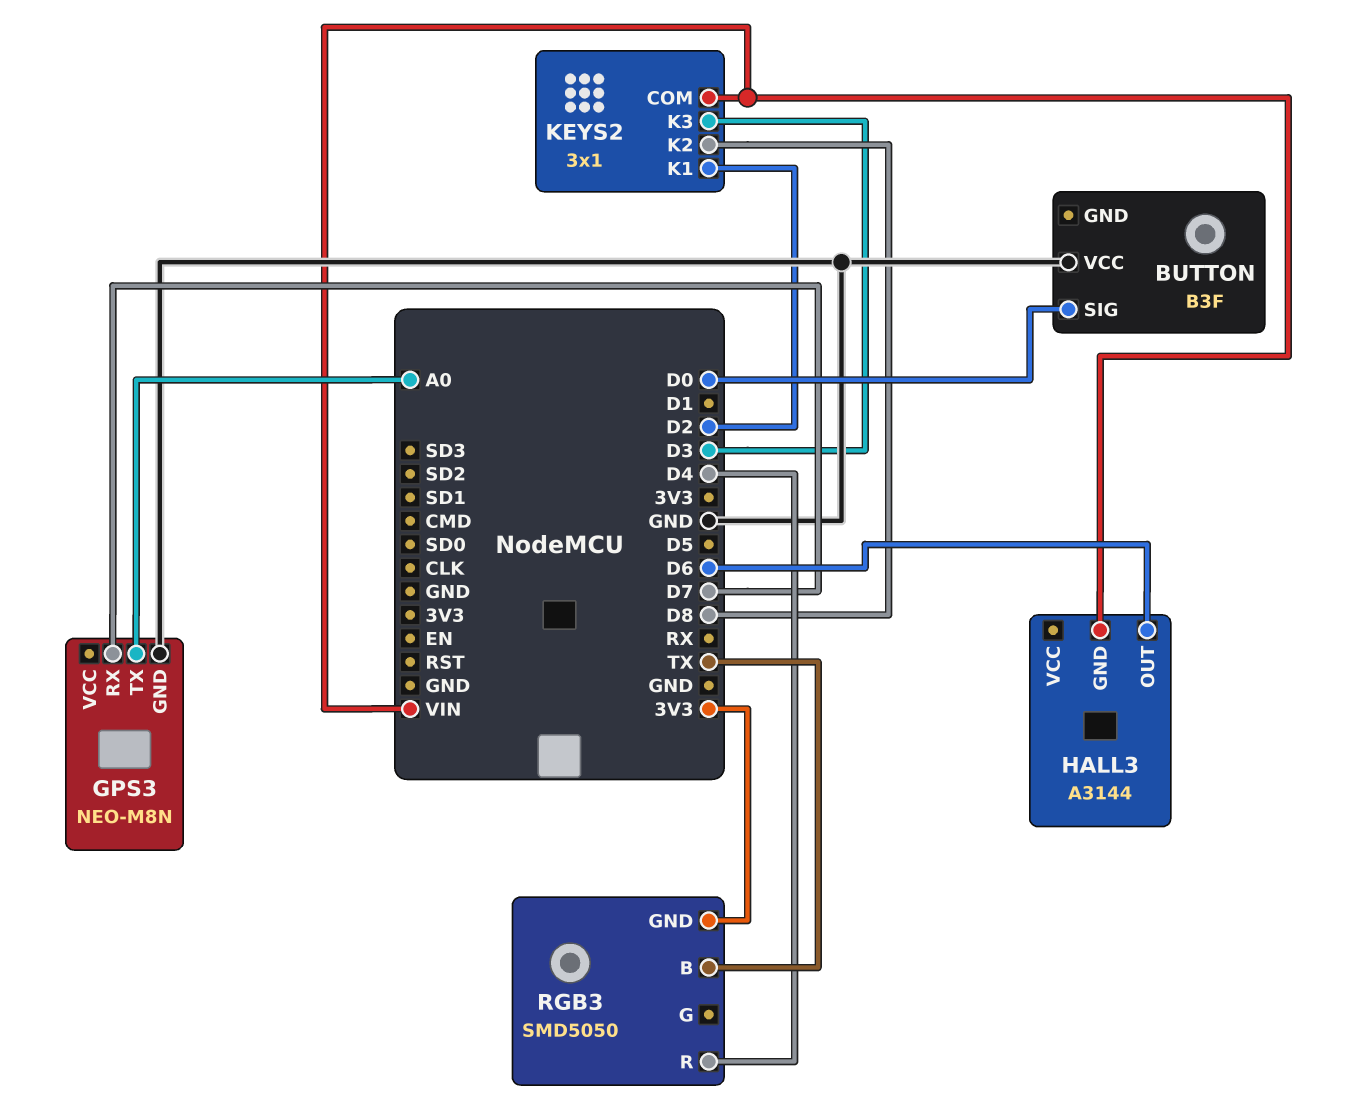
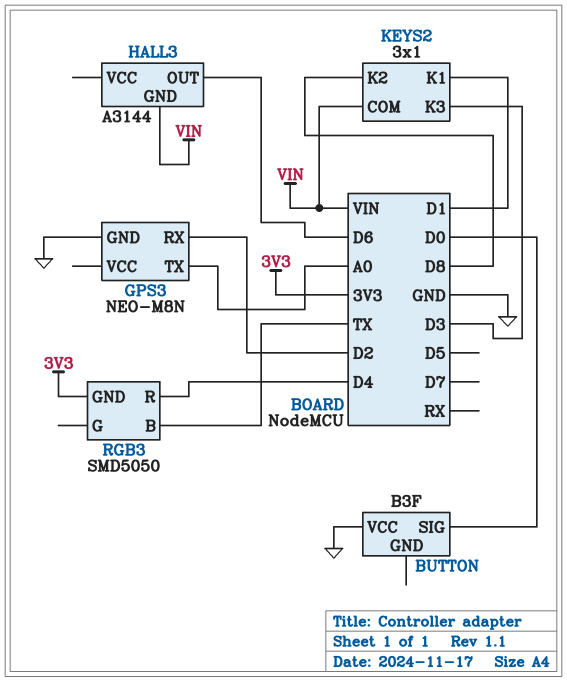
GPS3 pin RX: D7 -> D2
KEYS2 pin K1: D2 -> D1

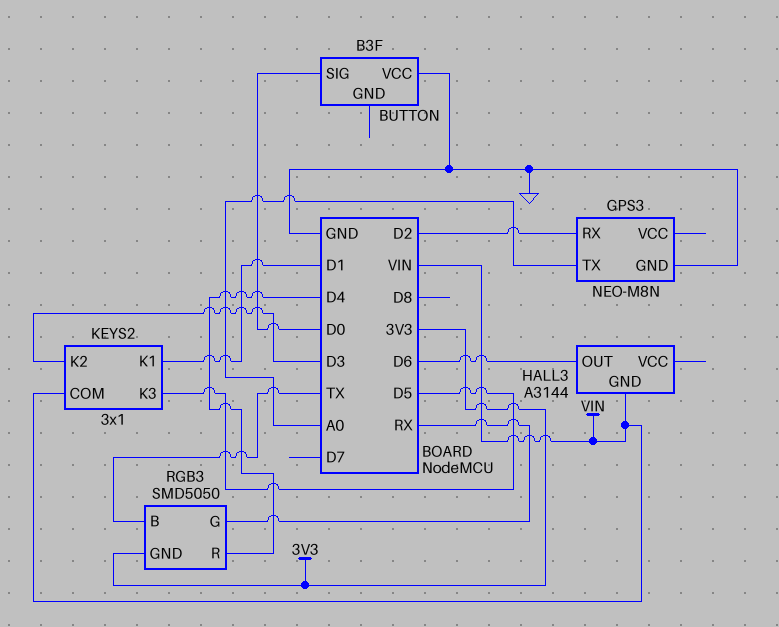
KEYS2 pin K2: D8 -> D3
KEYS2 pin K3: D3 -> D5
RGB3 pin G: none -> RX

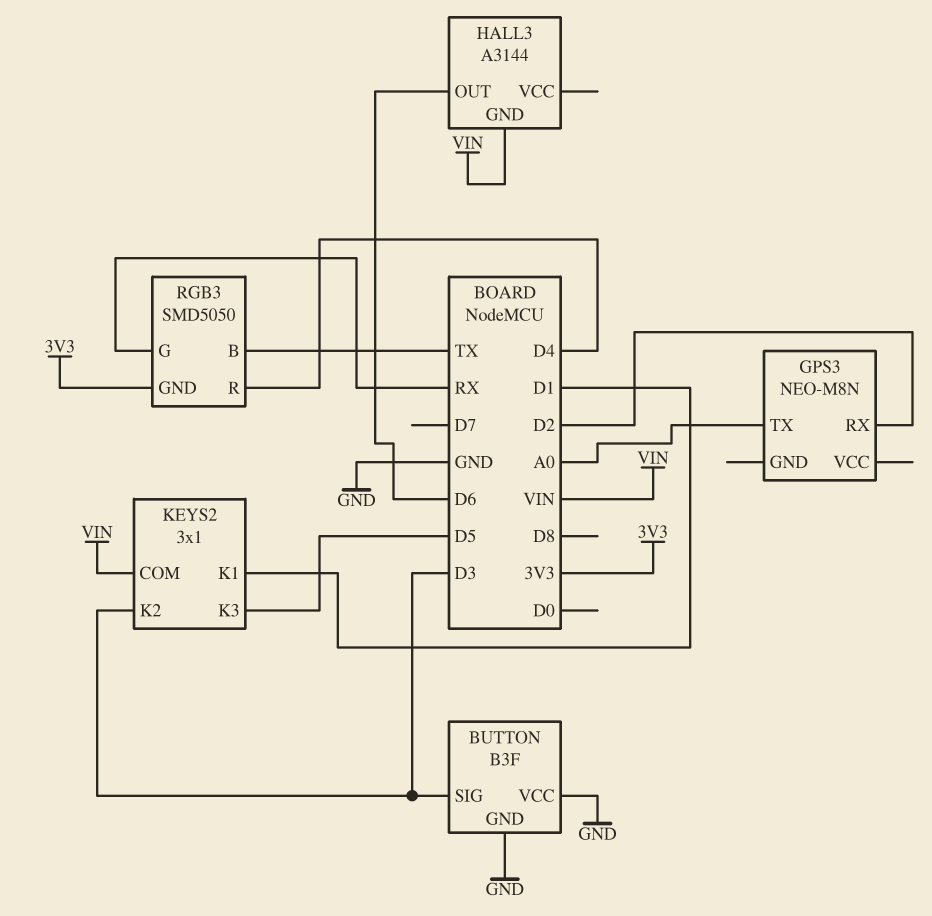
BUTTON pin GND: none -> GND
BUTTON pin SIG: D0 -> D3
GPS3 pin GND: GND -> none

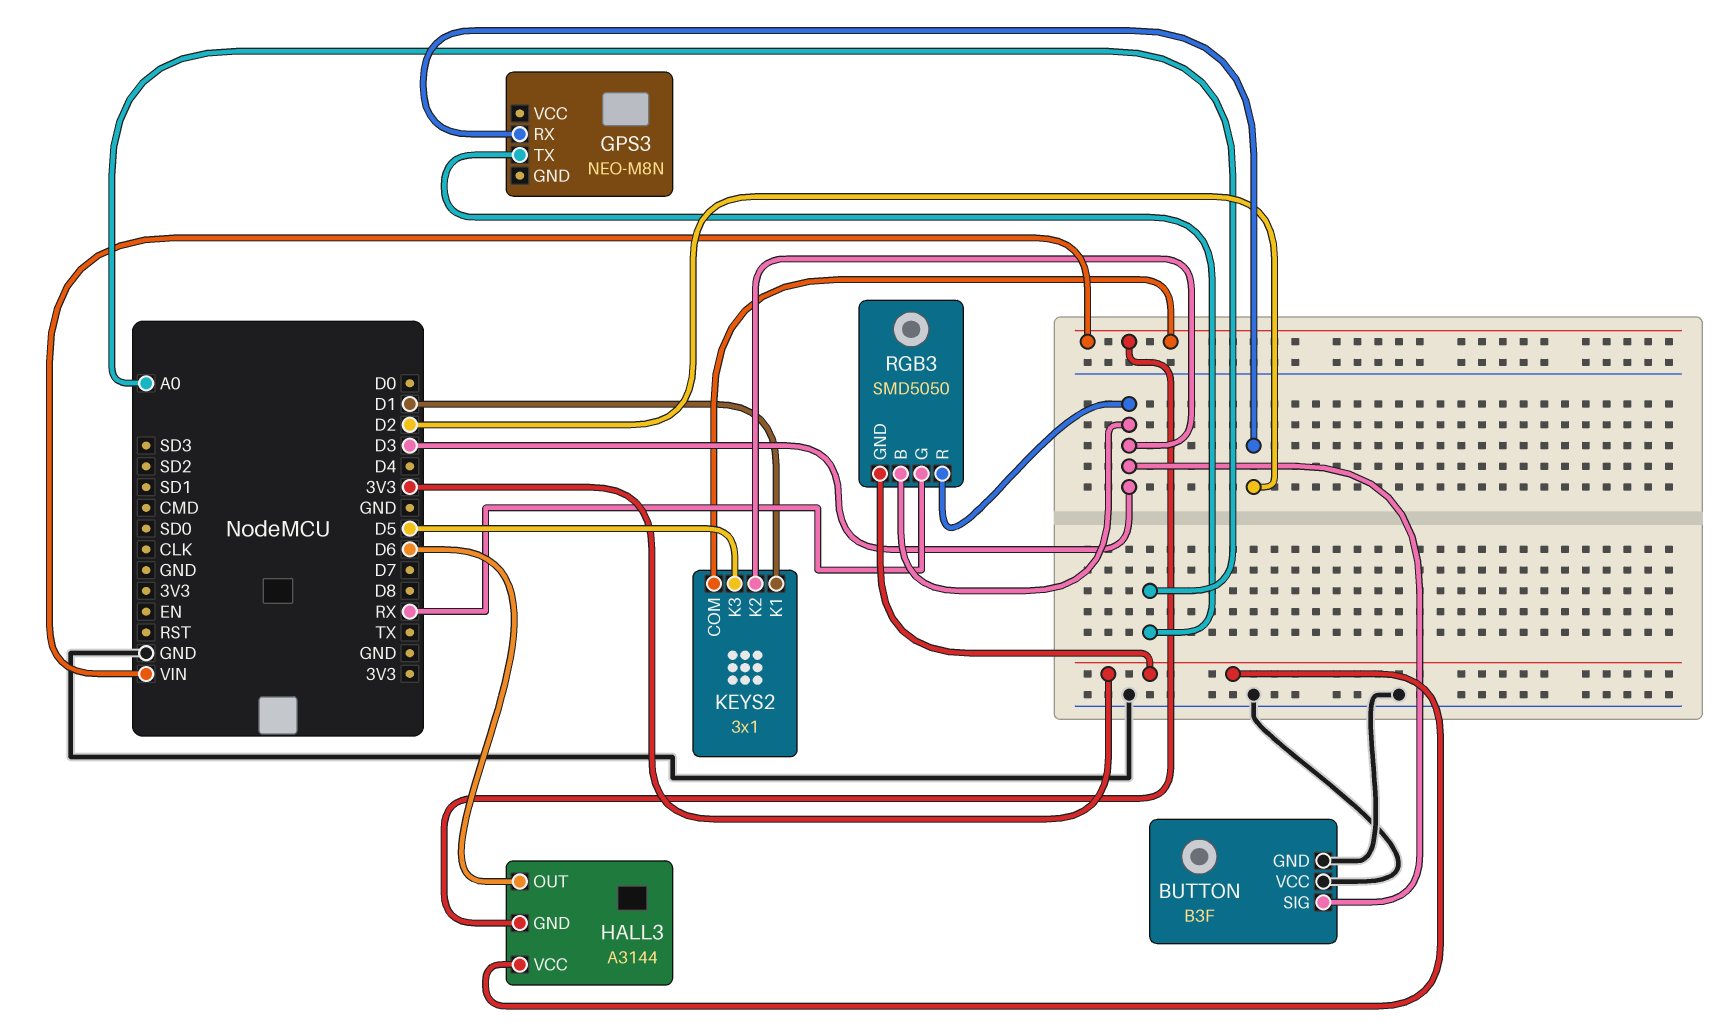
HALL3 pin VCC: none -> 3V3
RGB3 pin B: TX -> D3
RGB3 pin R: D4 -> D3

